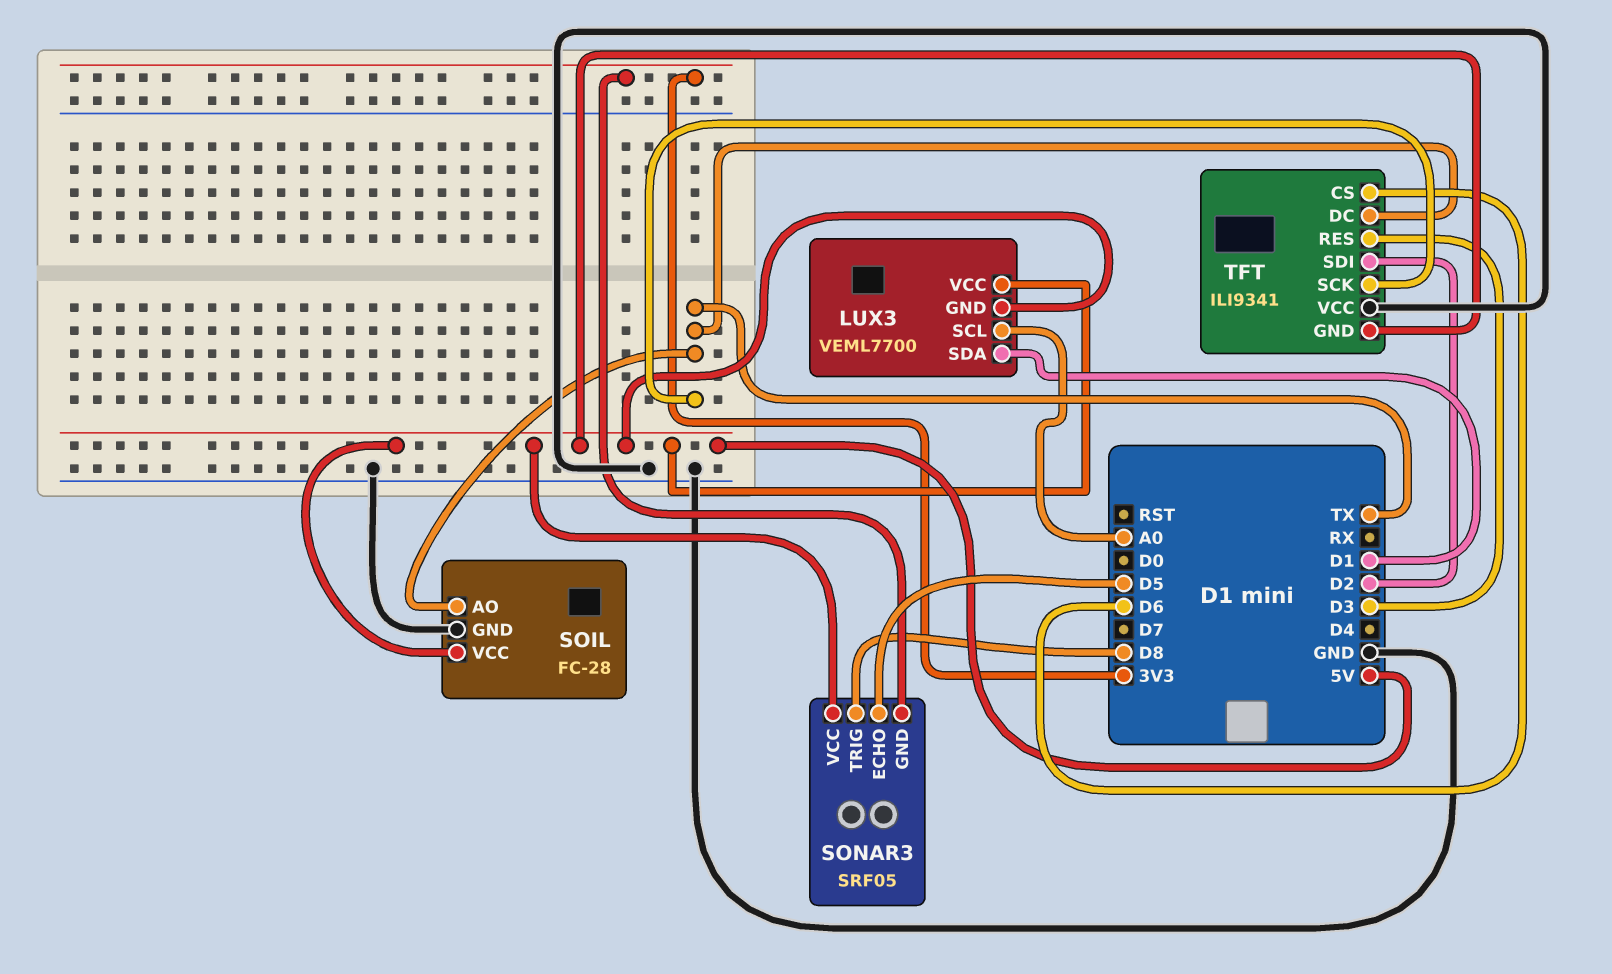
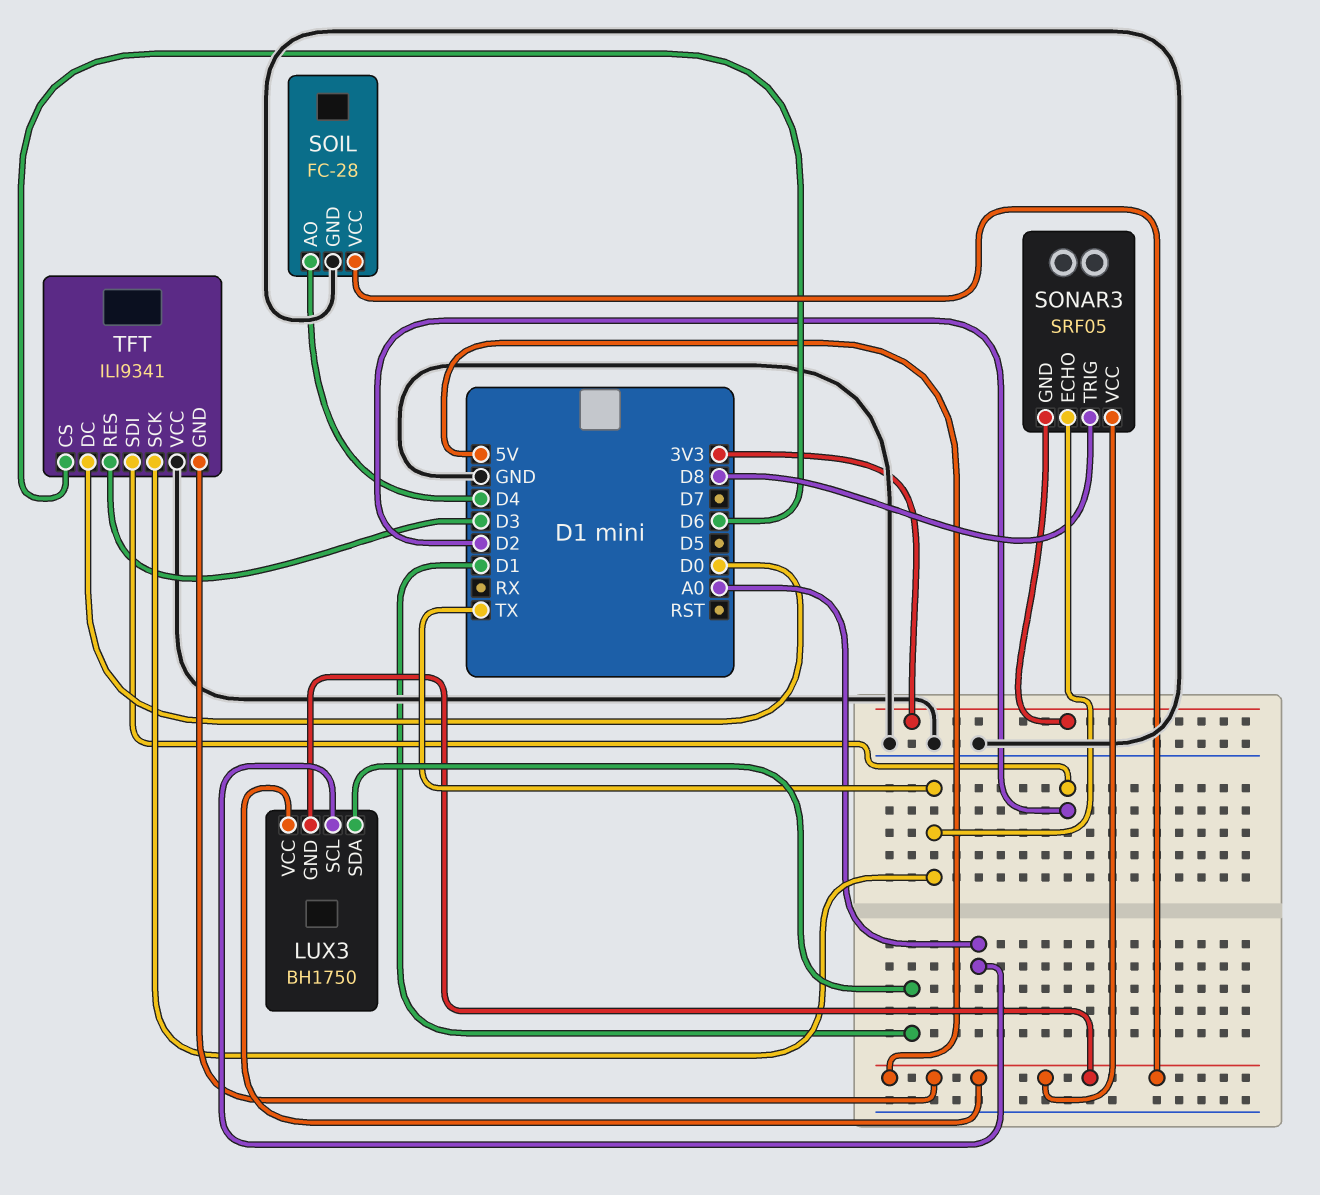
LUX3: VEML7700 -> BH1750
SOIL pin AO: TX -> D4
SONAR3 pin ECHO: D5 -> TX
TFT pin DC: TX -> D0

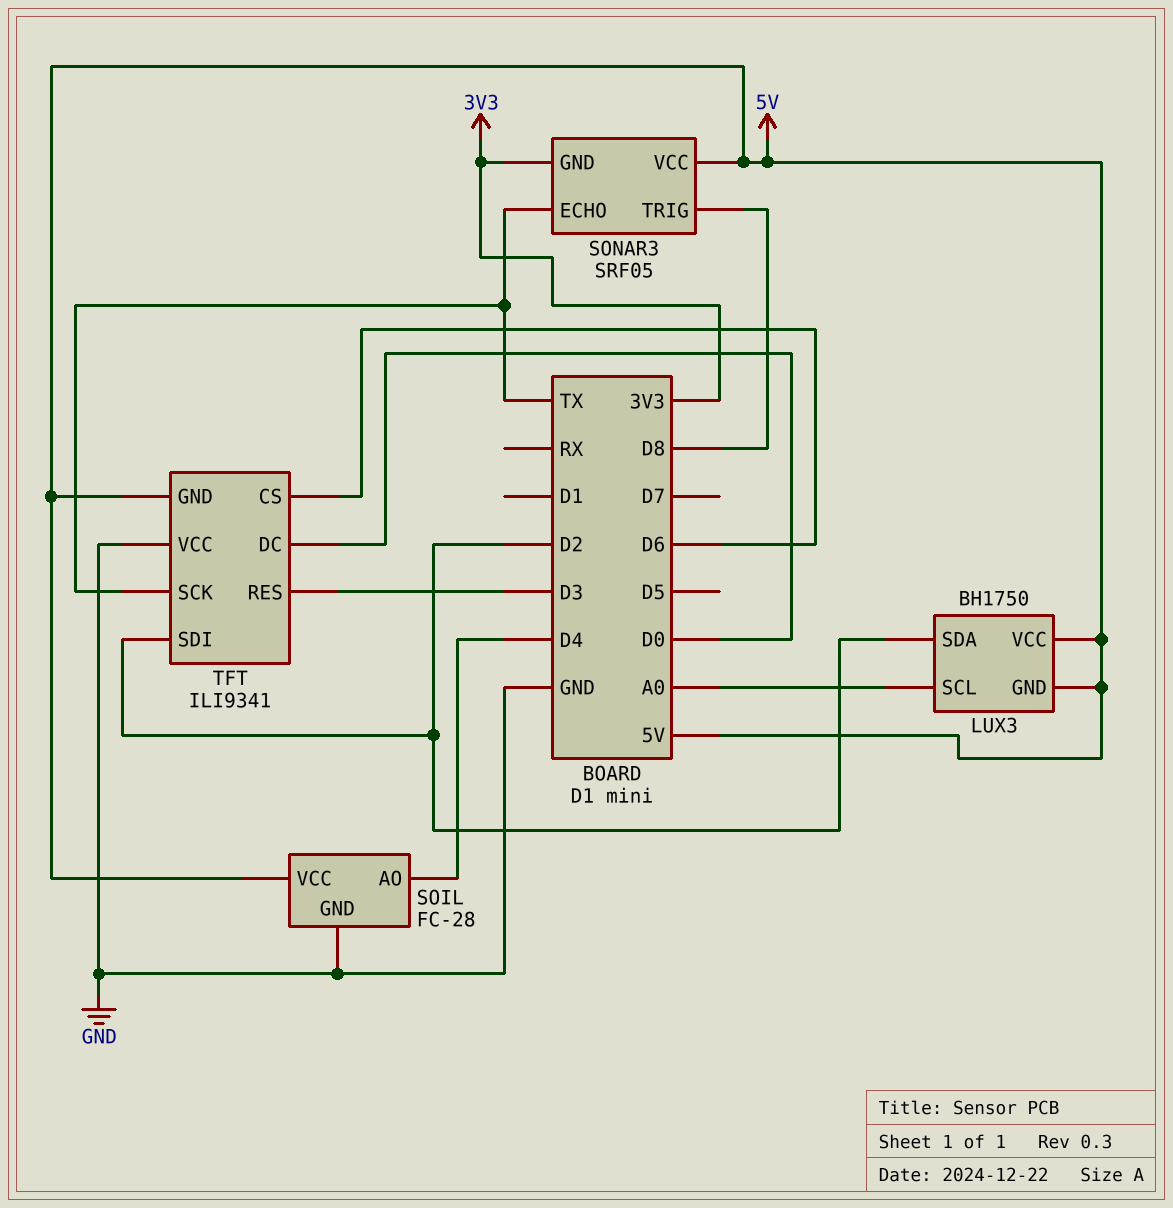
LUX3 pin SDA: D1 -> D2

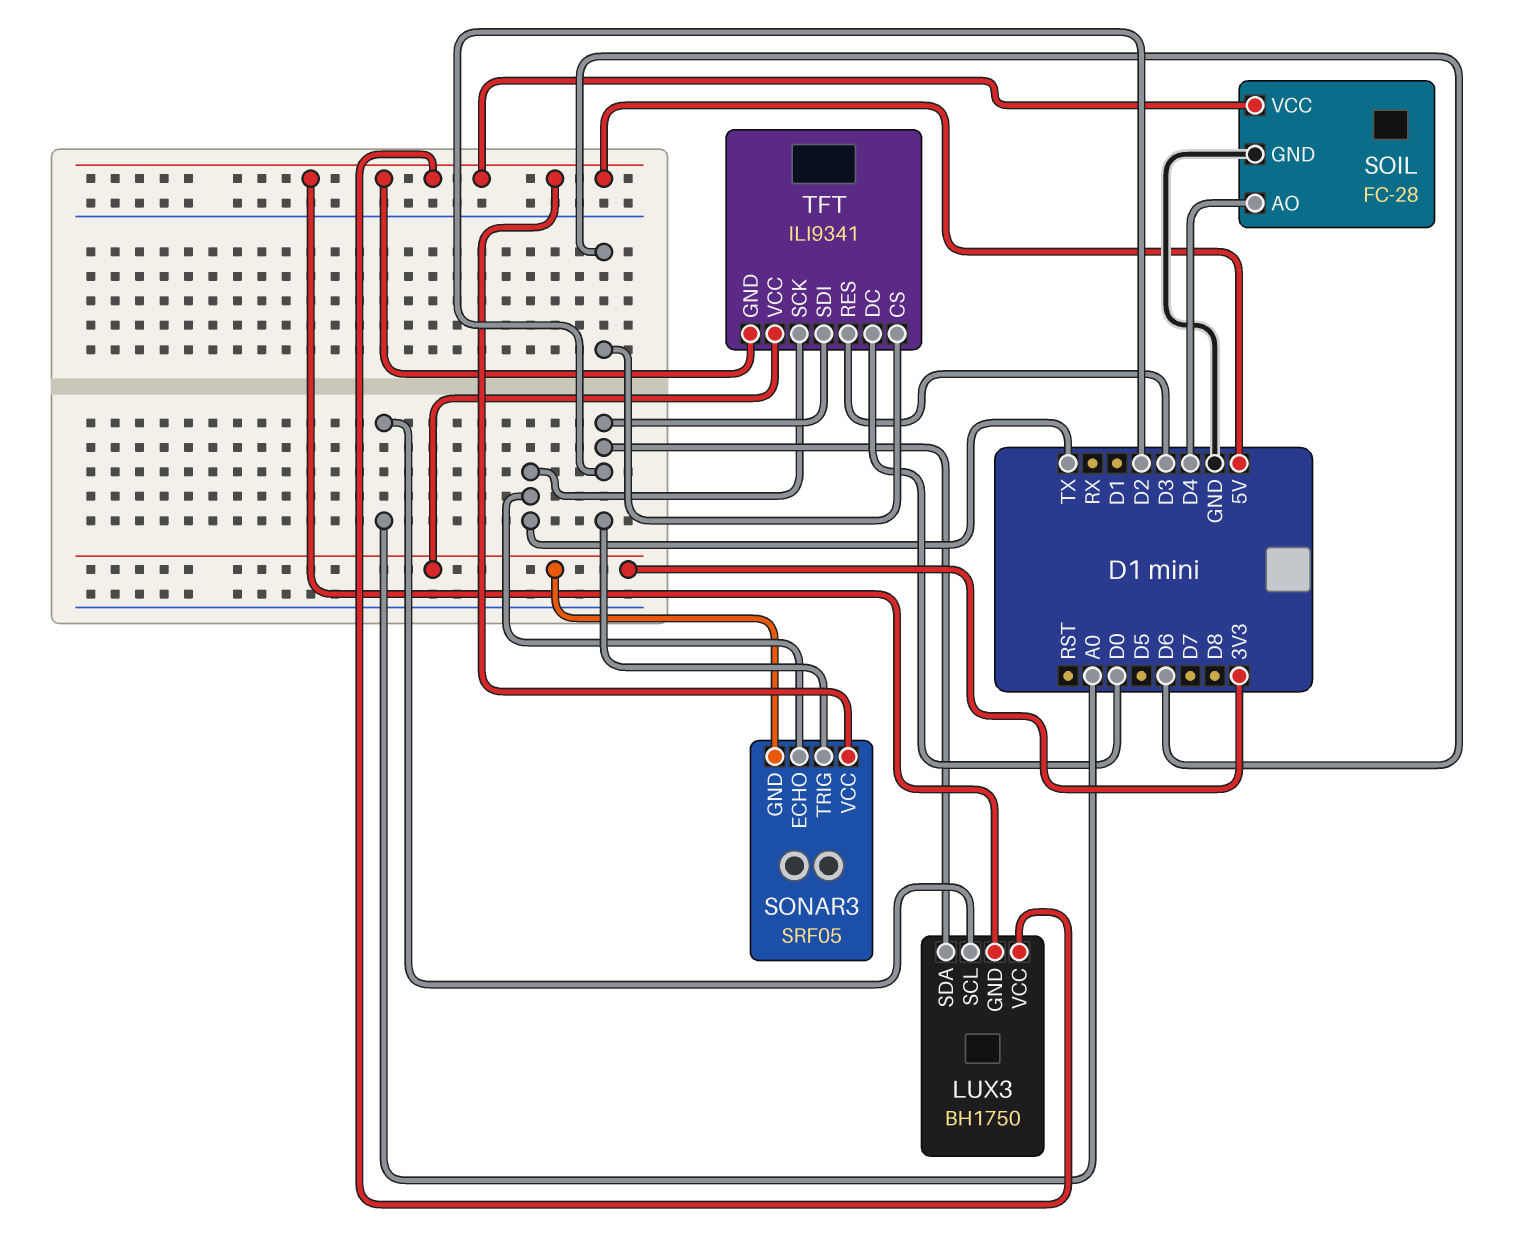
SONAR3 pin TRIG: D8 -> D2
TFT pin VCC: GND -> 3V3

